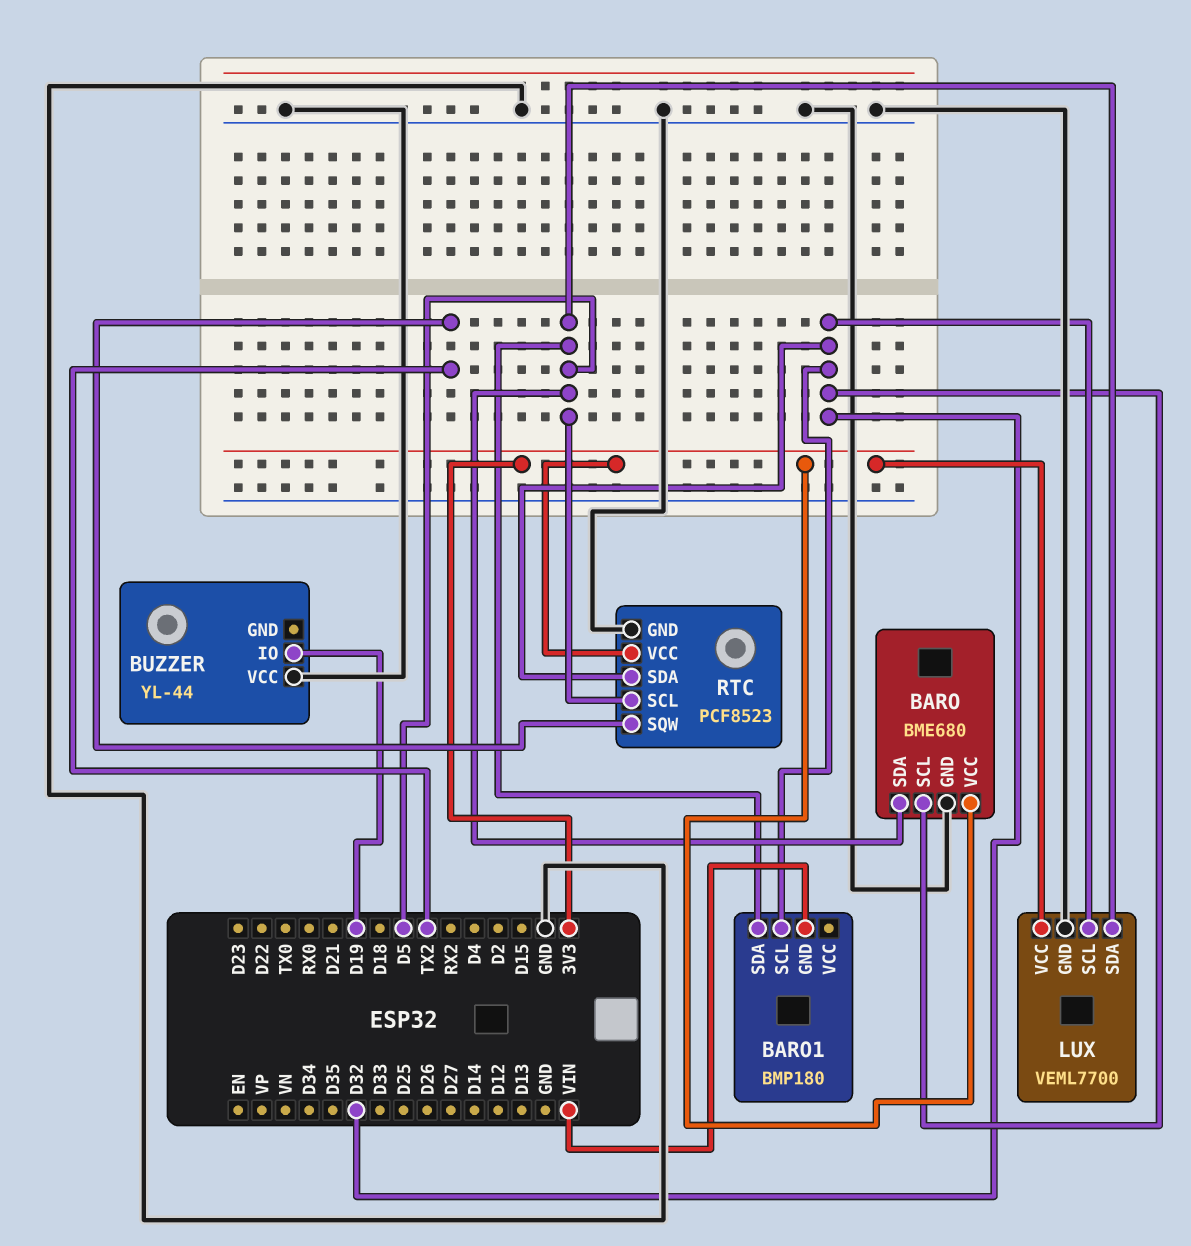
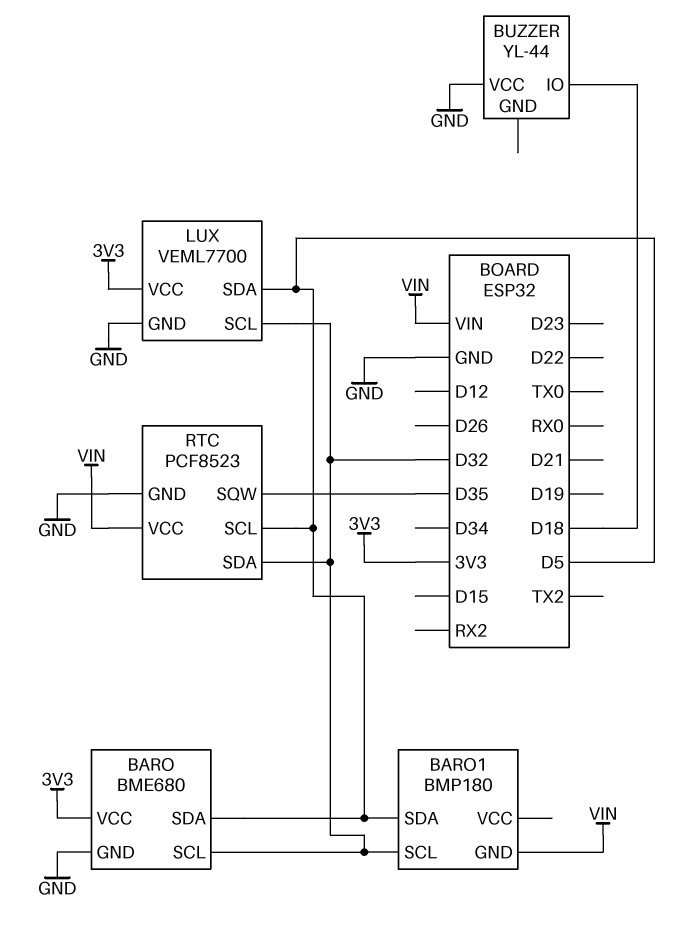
BUZZER pin IO: D19 -> D18
RTC pin SQW: TX2 -> D35
RTC pin VCC: 3V3 -> VIN

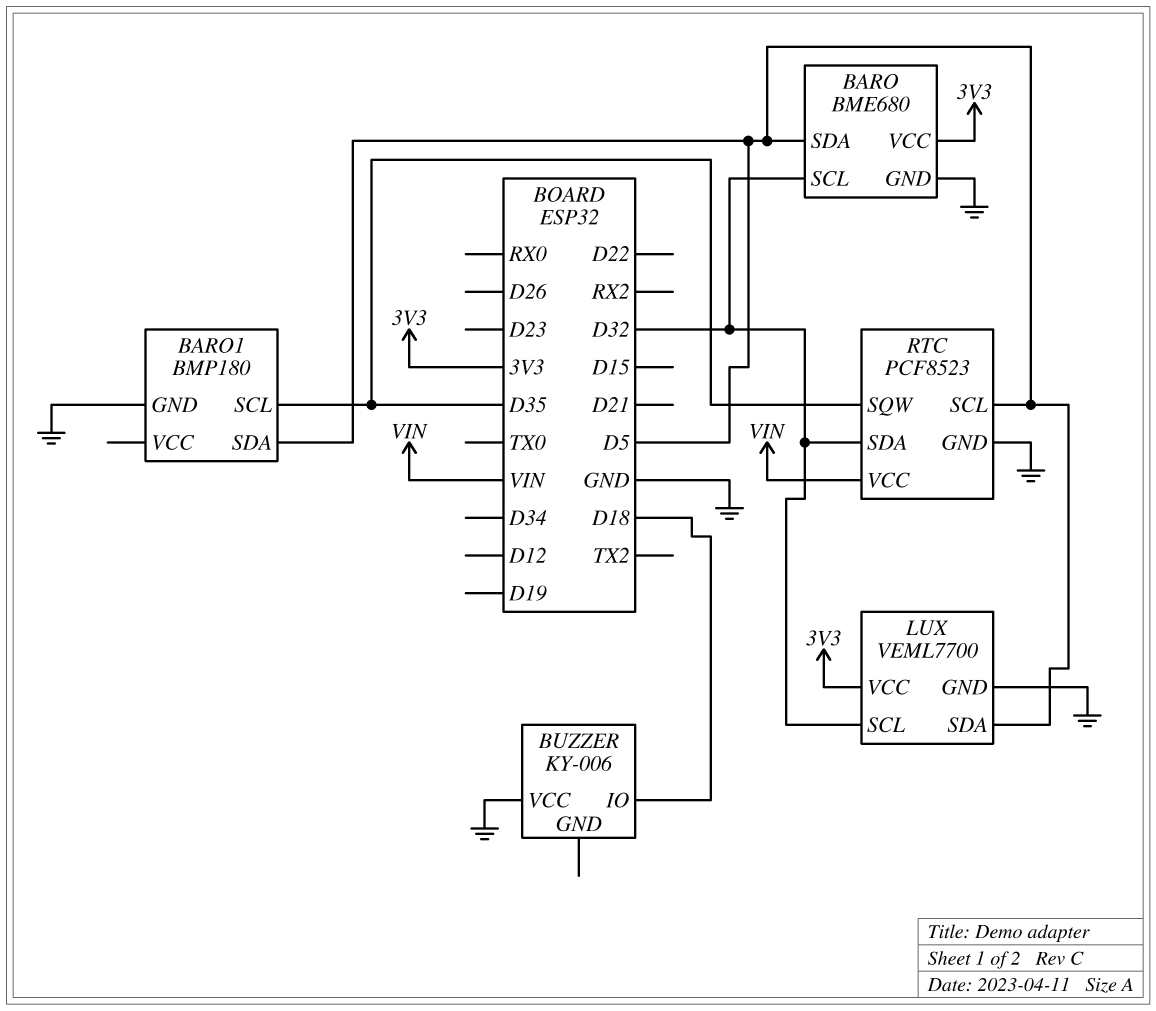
BARO1 pin GND: VIN -> GND
BARO1 pin SCL: D32 -> D35
BUZZER: YL-44 -> KY-006

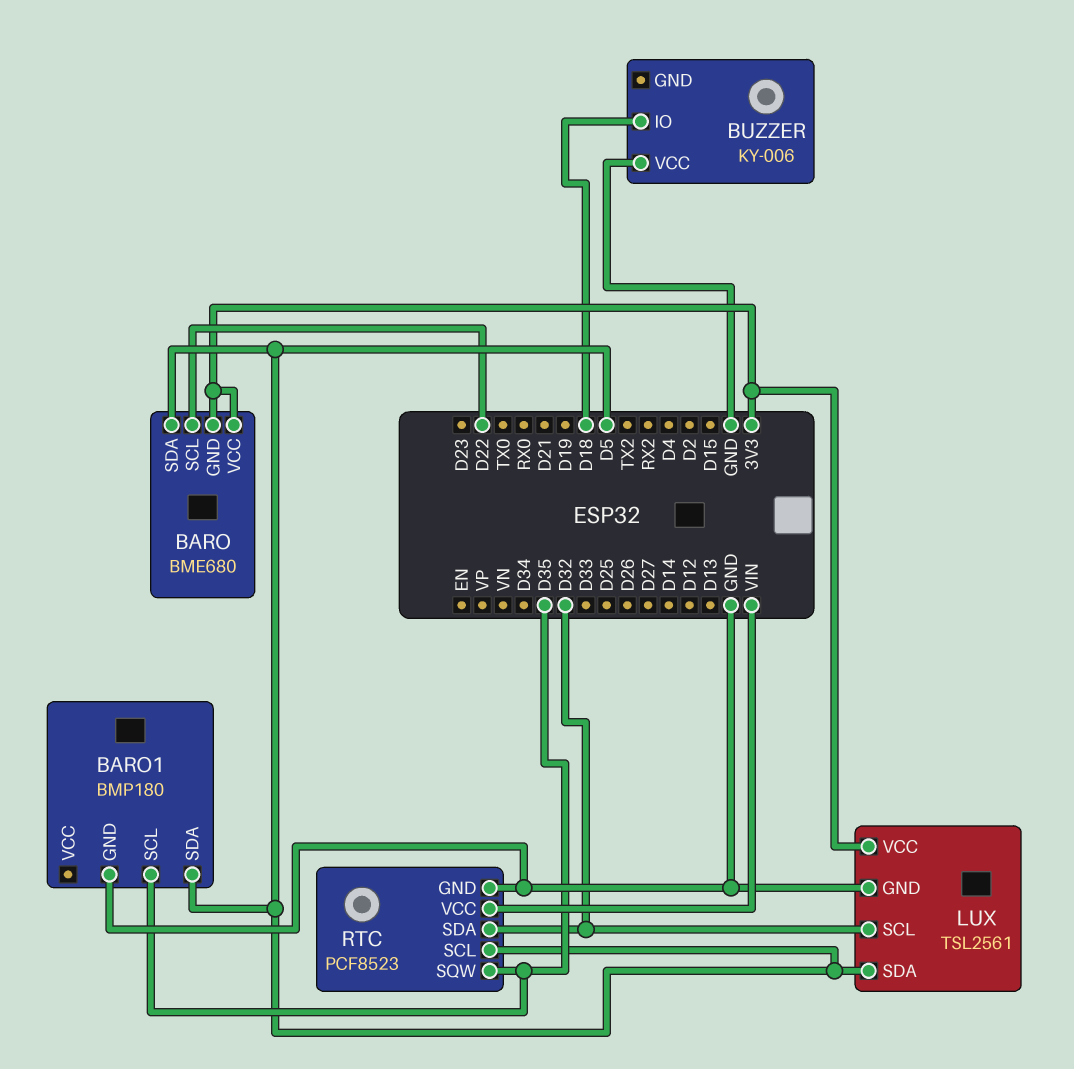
BARO pin GND: GND -> 3V3
BARO pin SCL: D32 -> D22
LUX: VEML7700 -> TSL2561

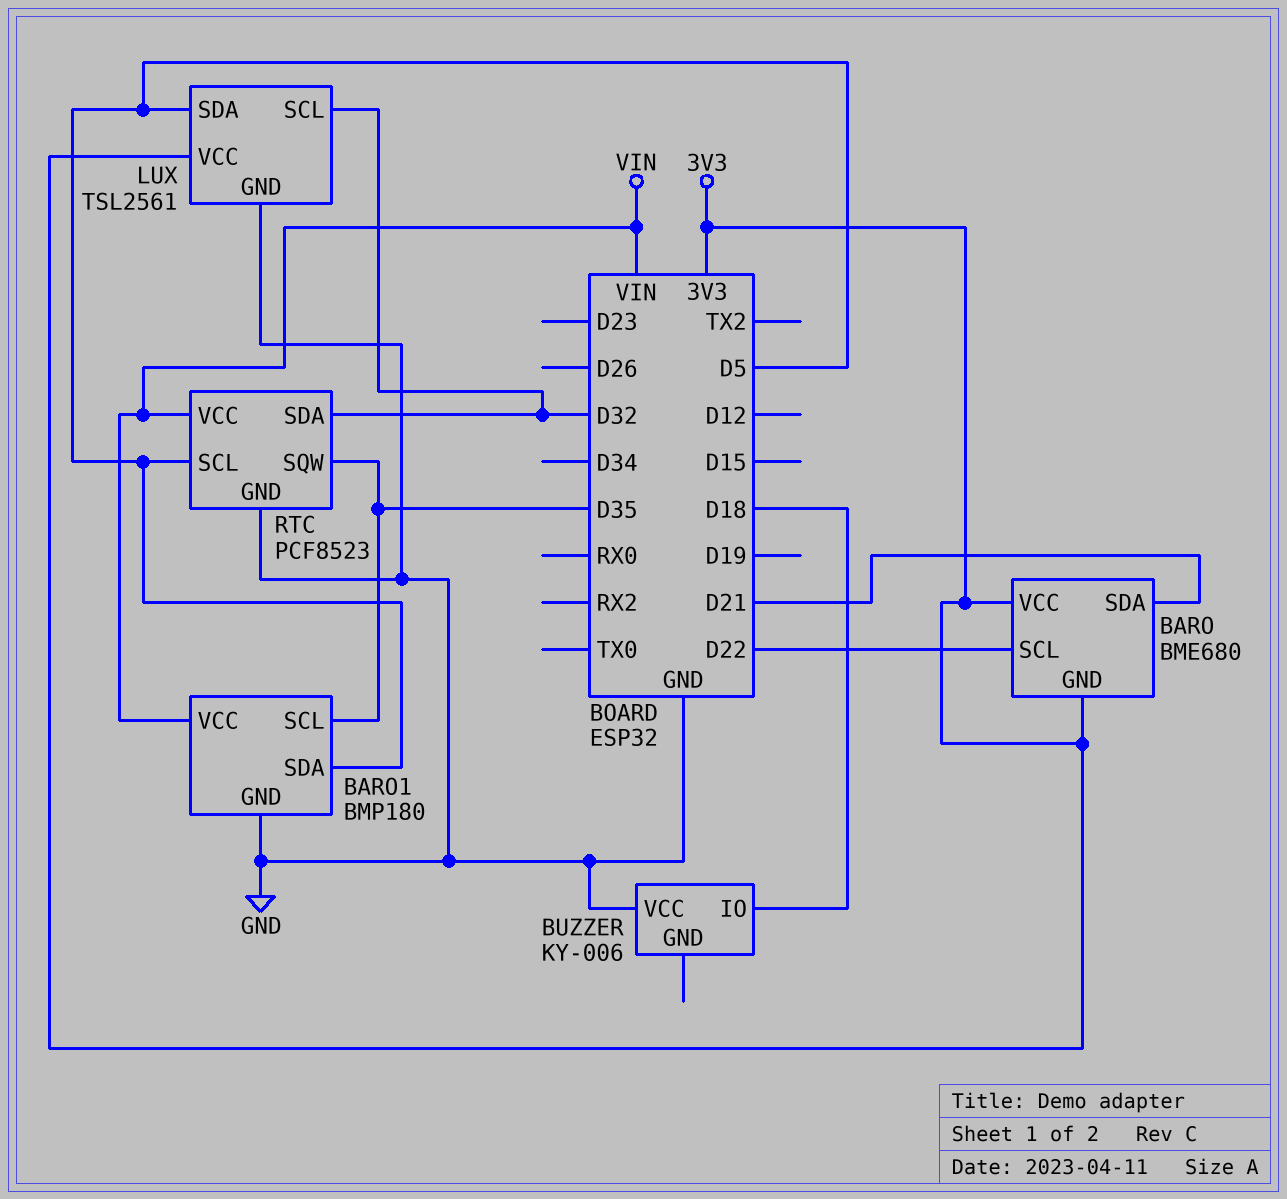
BARO pin SDA: D5 -> D21
BARO1 pin VCC: none -> VIN

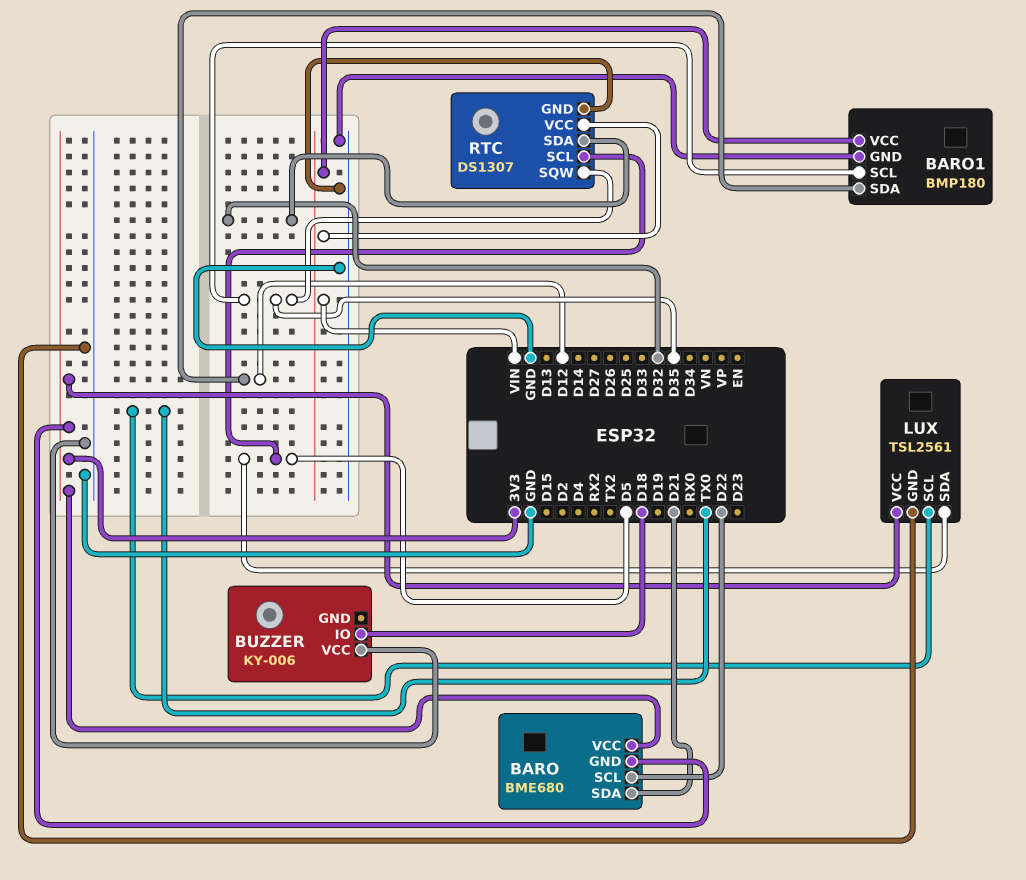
BARO1 pin SDA: D5 -> D12
LUX pin SCL: D32 -> TX0
RTC: PCF8523 -> DS1307

